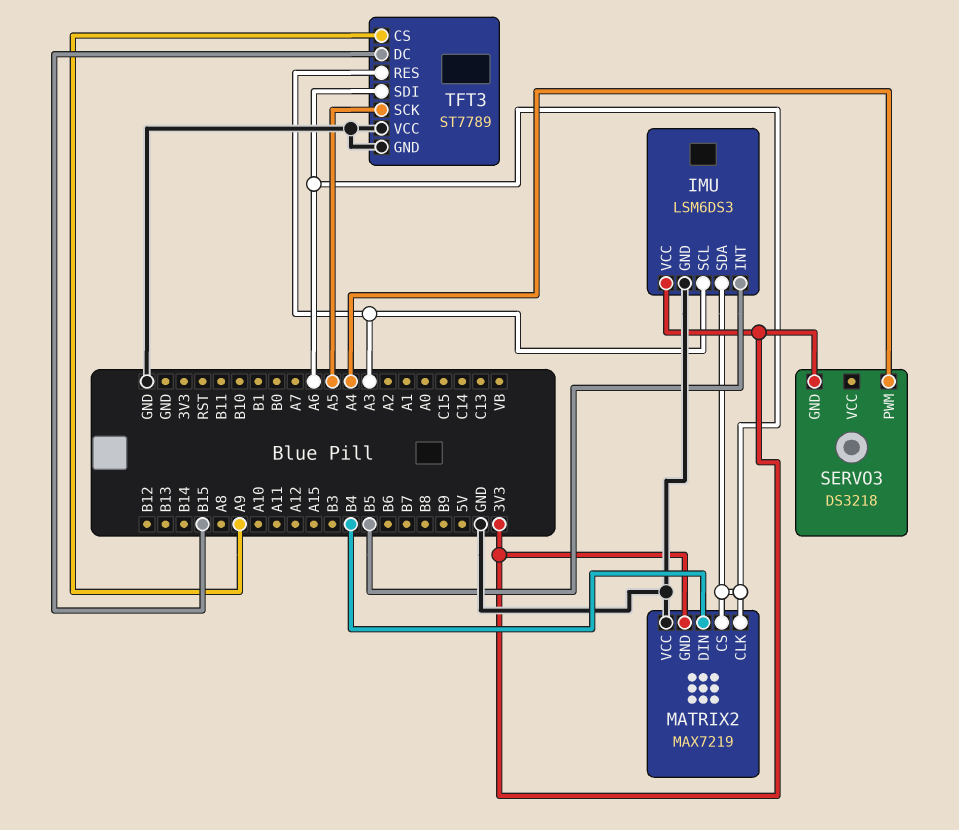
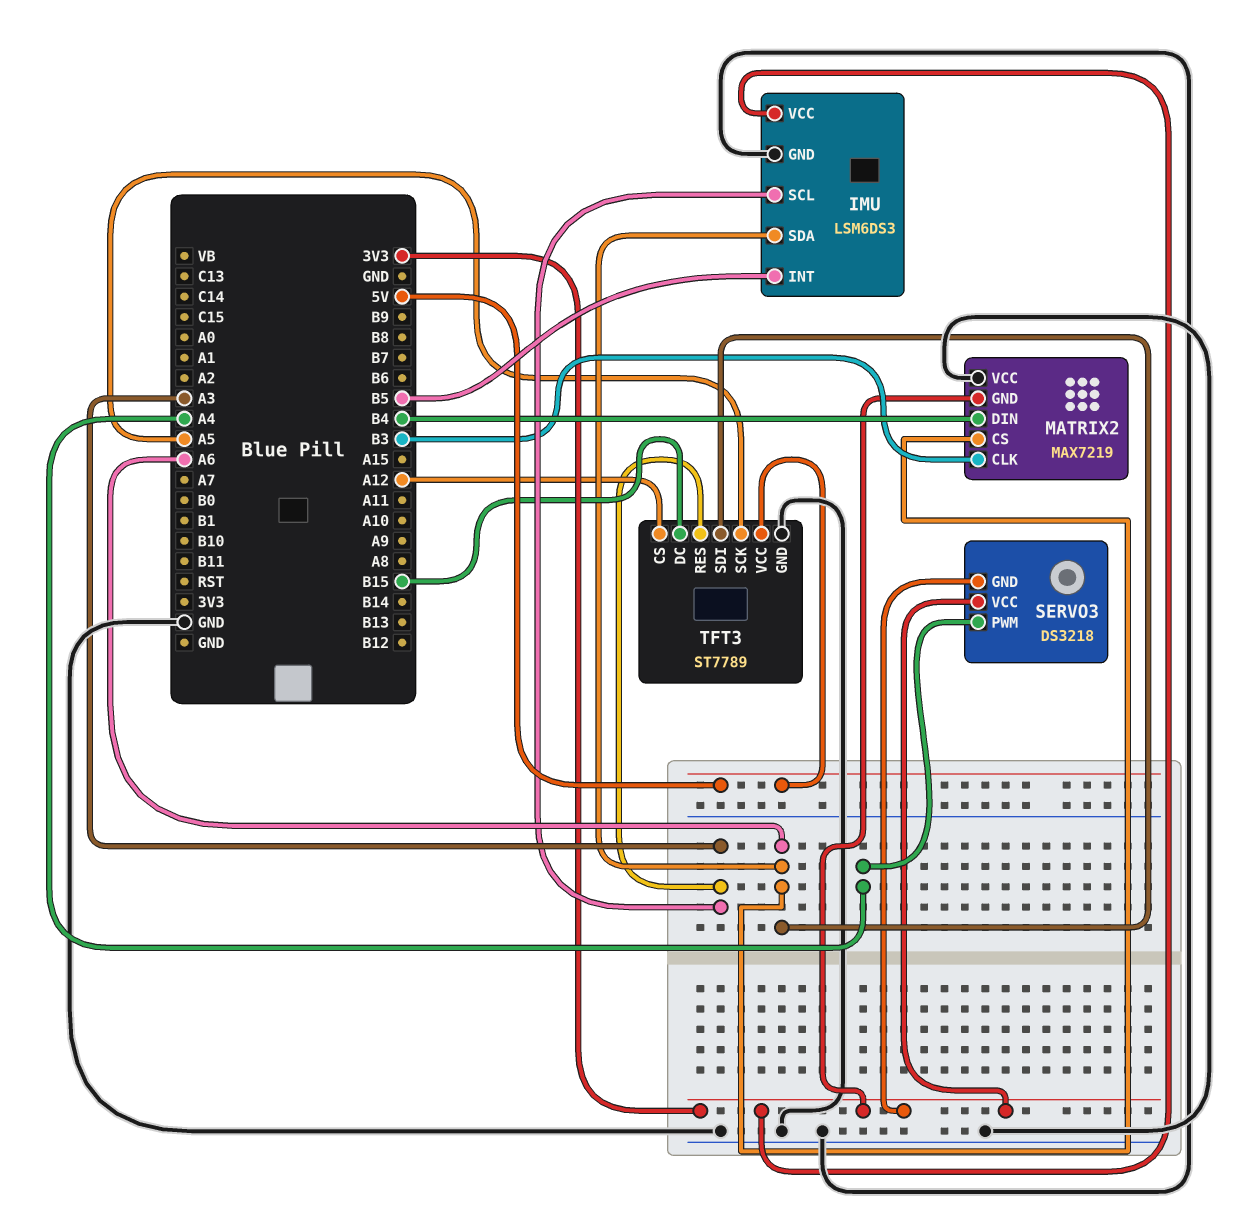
MATRIX2 pin CLK: A6 -> B3
SERVO3 pin VCC: none -> 3V3
TFT3 pin CS: A9 -> A12
TFT3 pin VCC: GND -> 5V

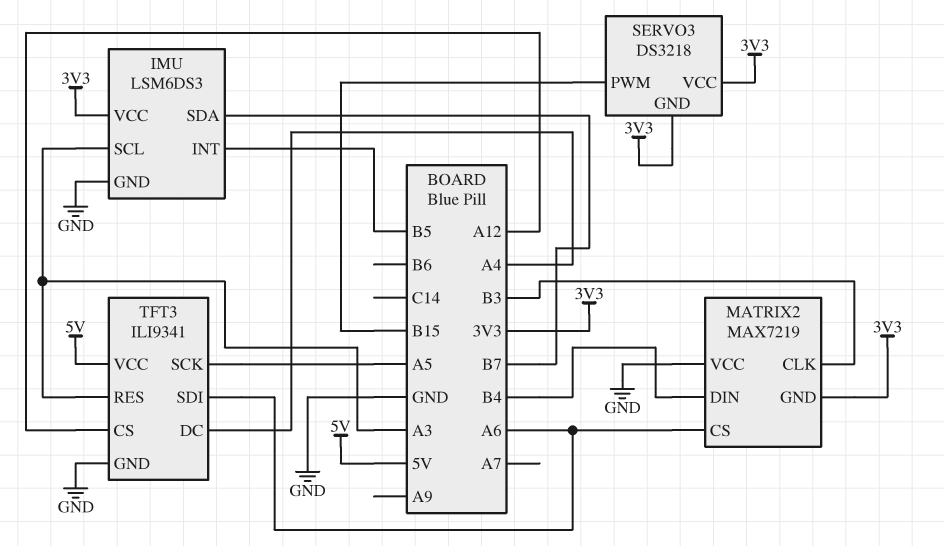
IMU pin SDA: A6 -> B7
SERVO3 pin PWM: A4 -> B15
TFT3: ST7789 -> ILI9341
TFT3 pin DC: B15 -> A4

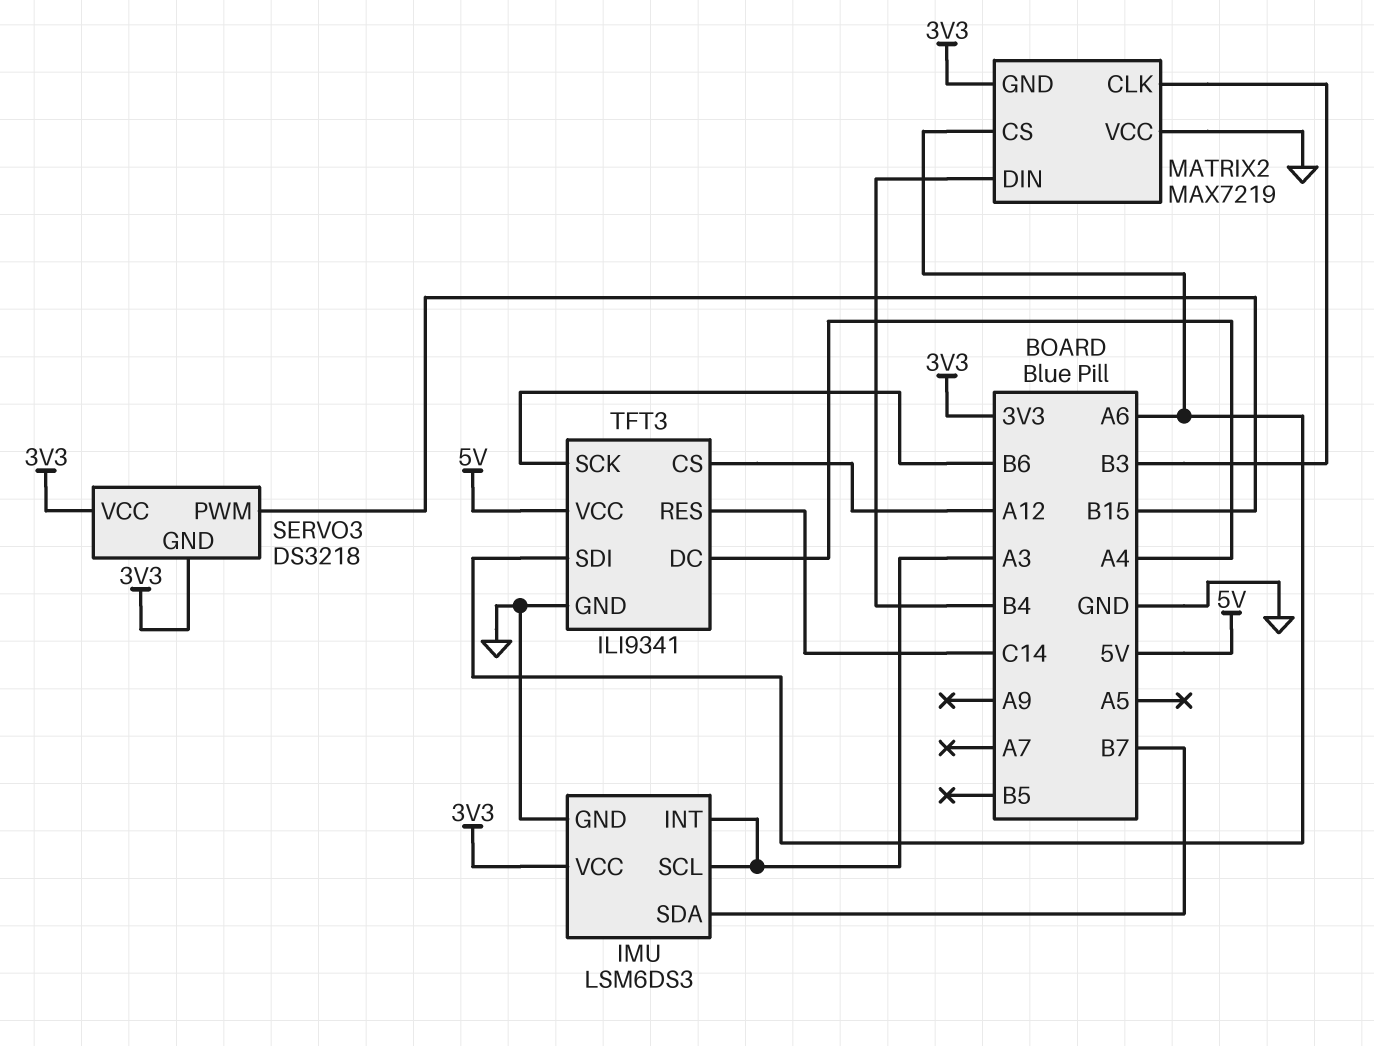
IMU pin INT: B5 -> A3
TFT3 pin RES: A3 -> C14
TFT3 pin SCK: A5 -> B6

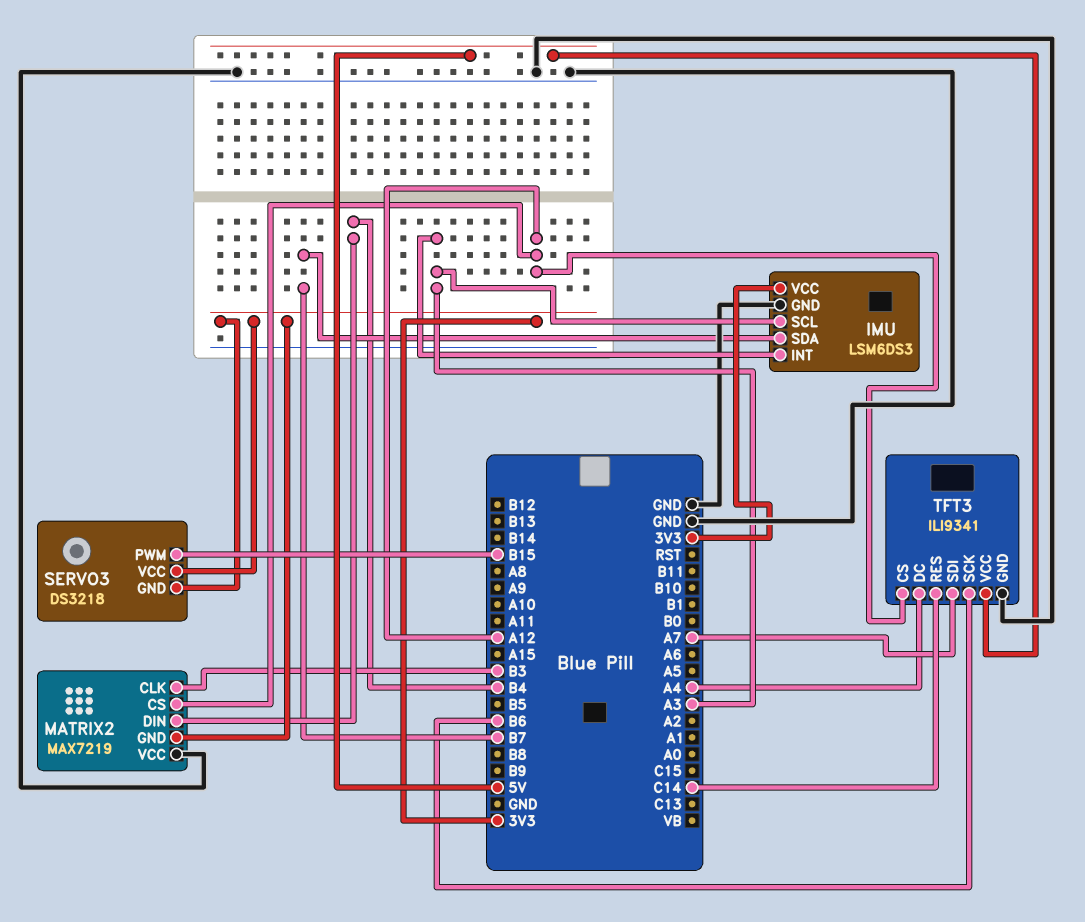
MATRIX2 pin CS: A6 -> A12
TFT3 pin SDI: A6 -> A7

